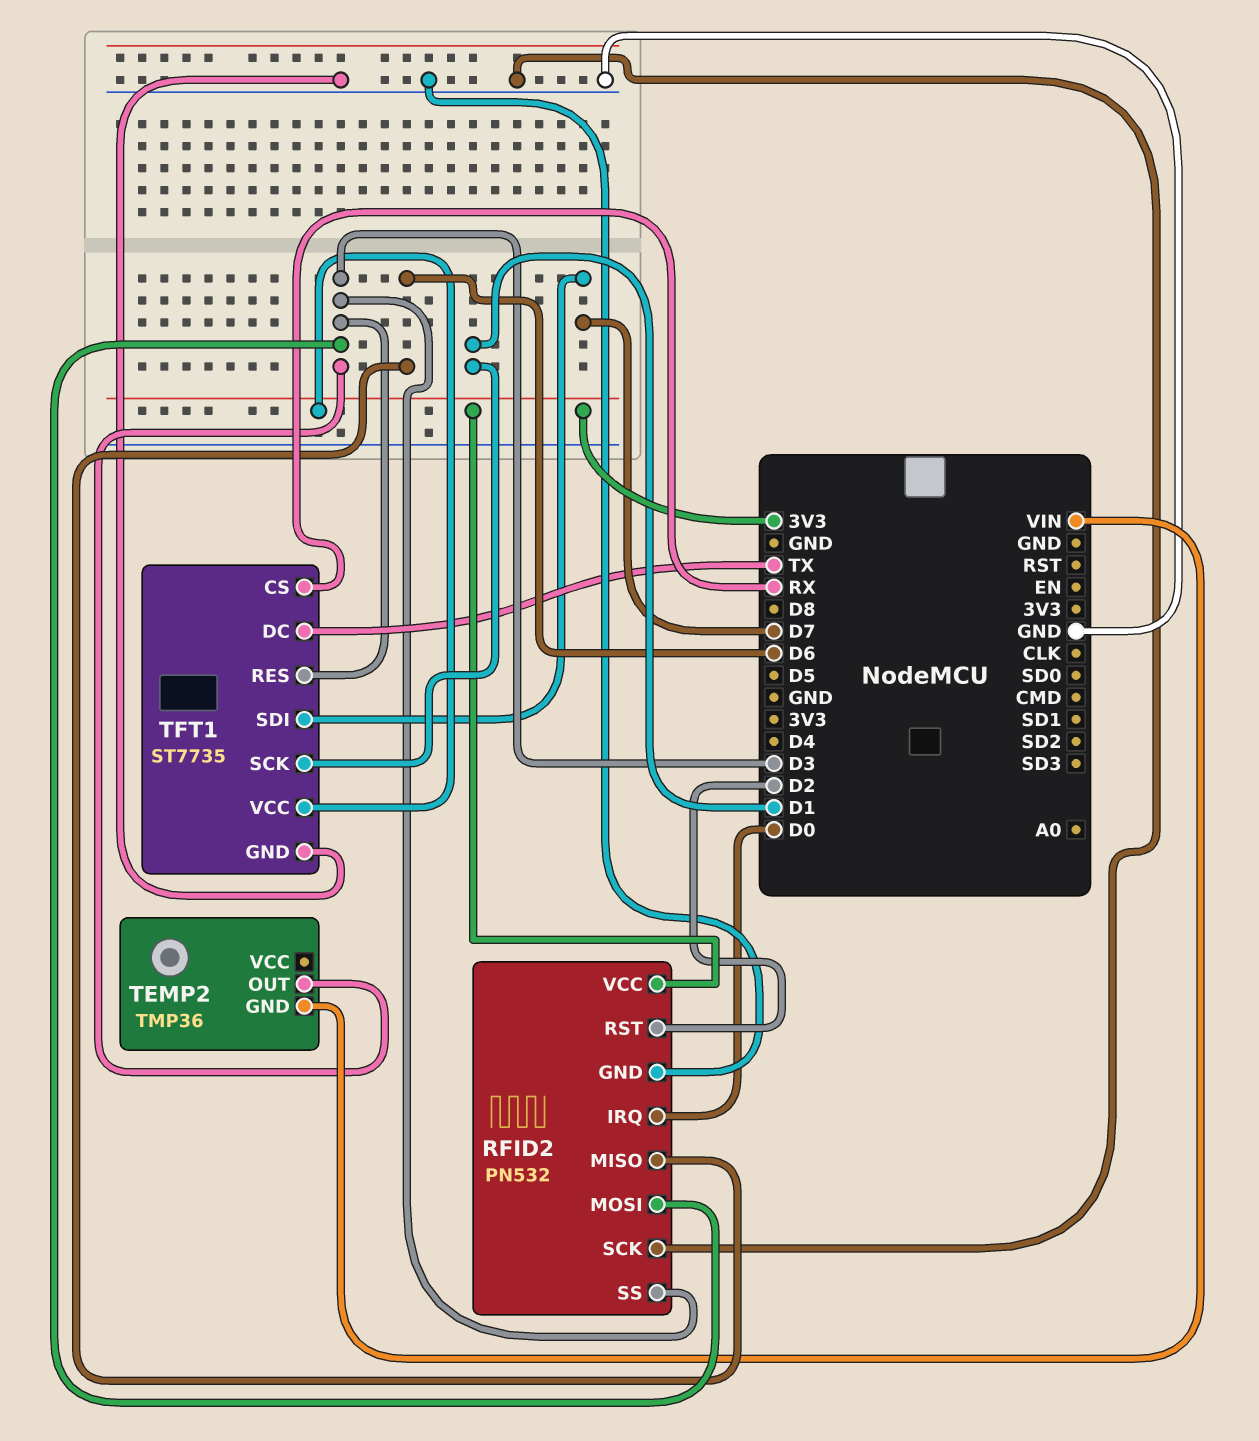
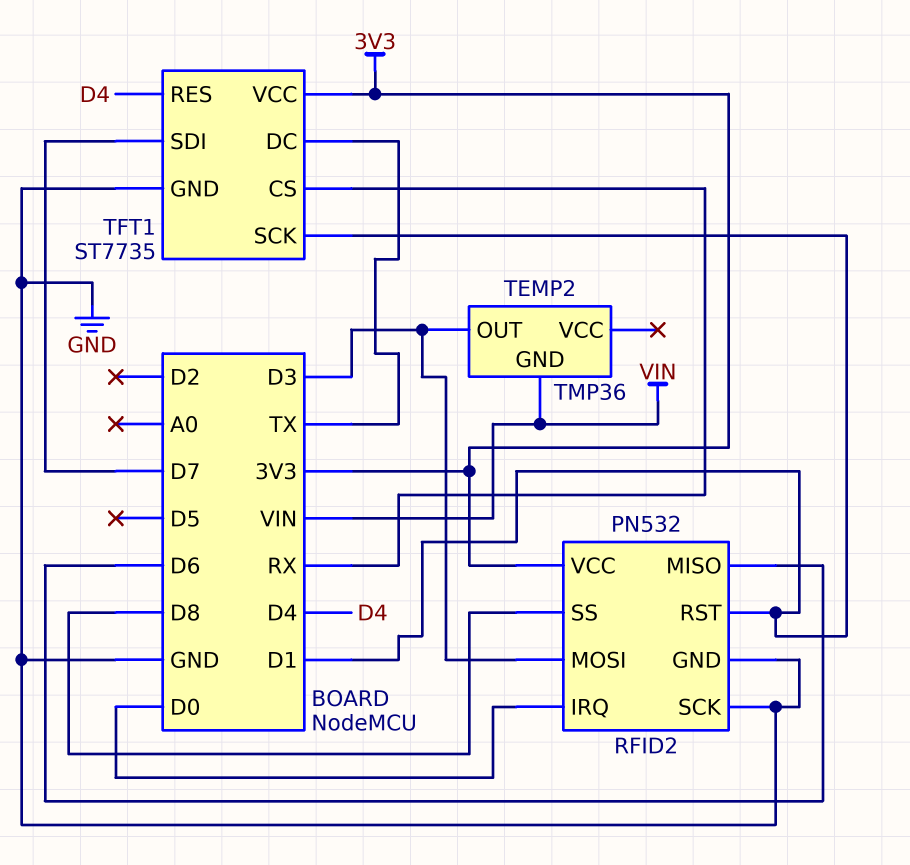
RFID2 pin RST: D2 -> D1
RFID2 pin SS: D3 -> D8
TFT1 pin RES: D3 -> D4

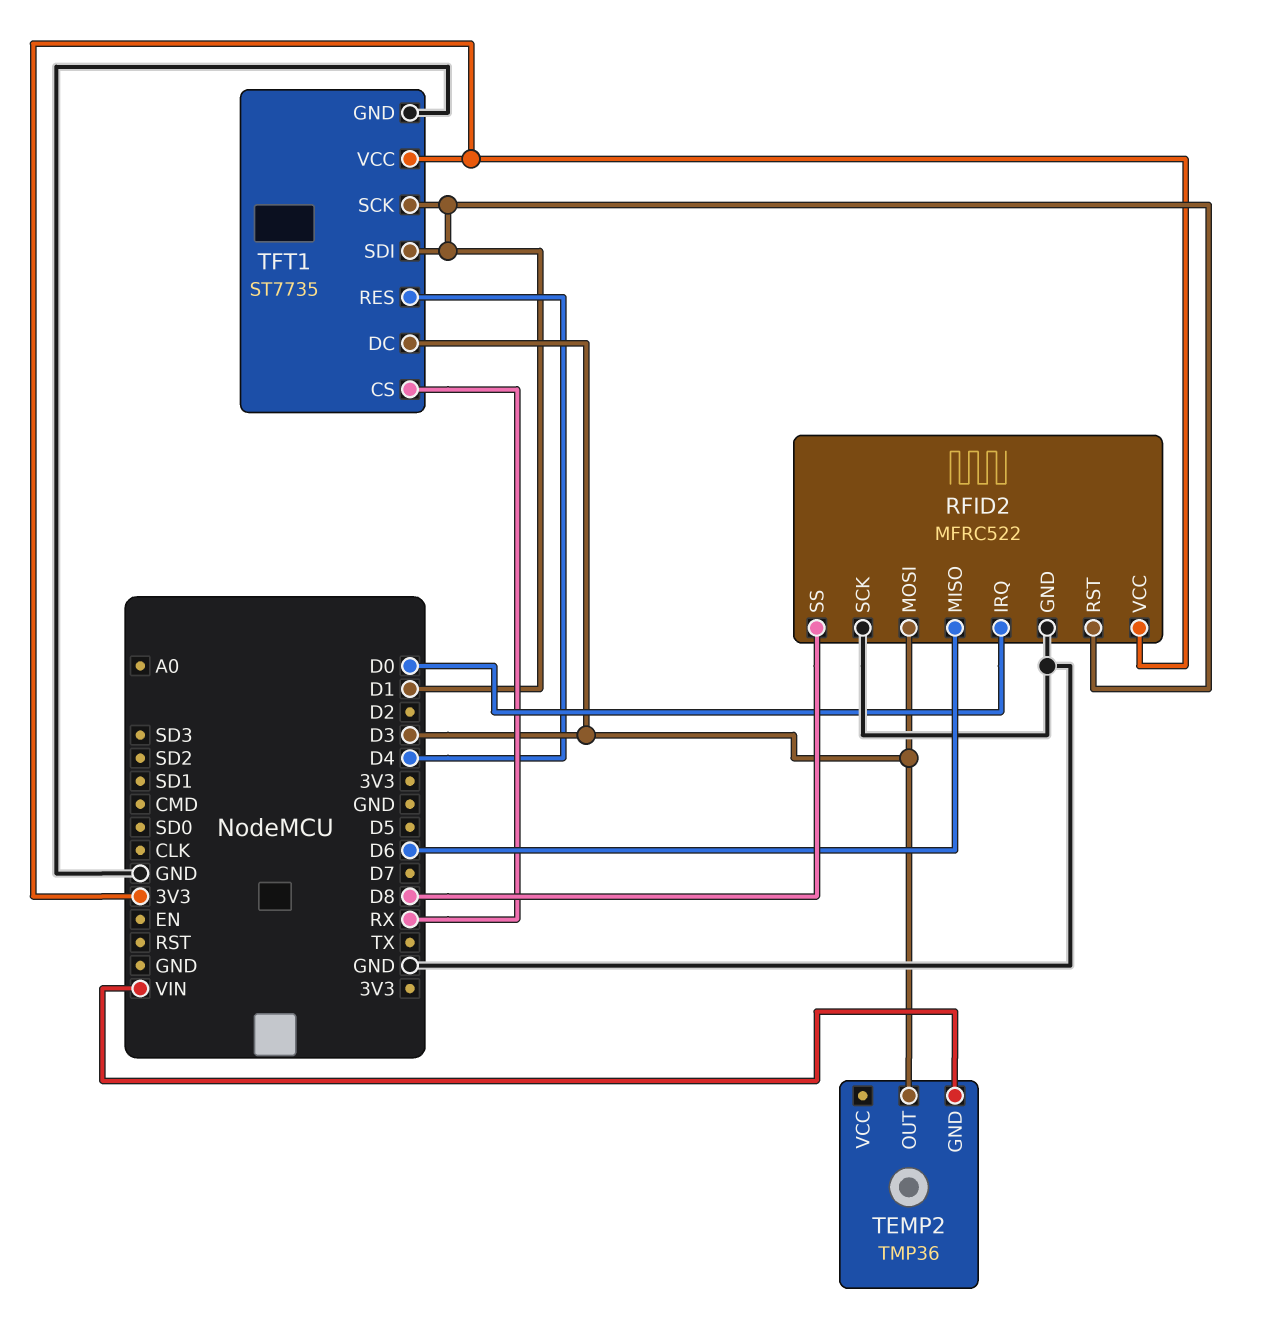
RFID2: PN532 -> MFRC522
TFT1 pin DC: TX -> D3
TFT1 pin SDI: D7 -> D1

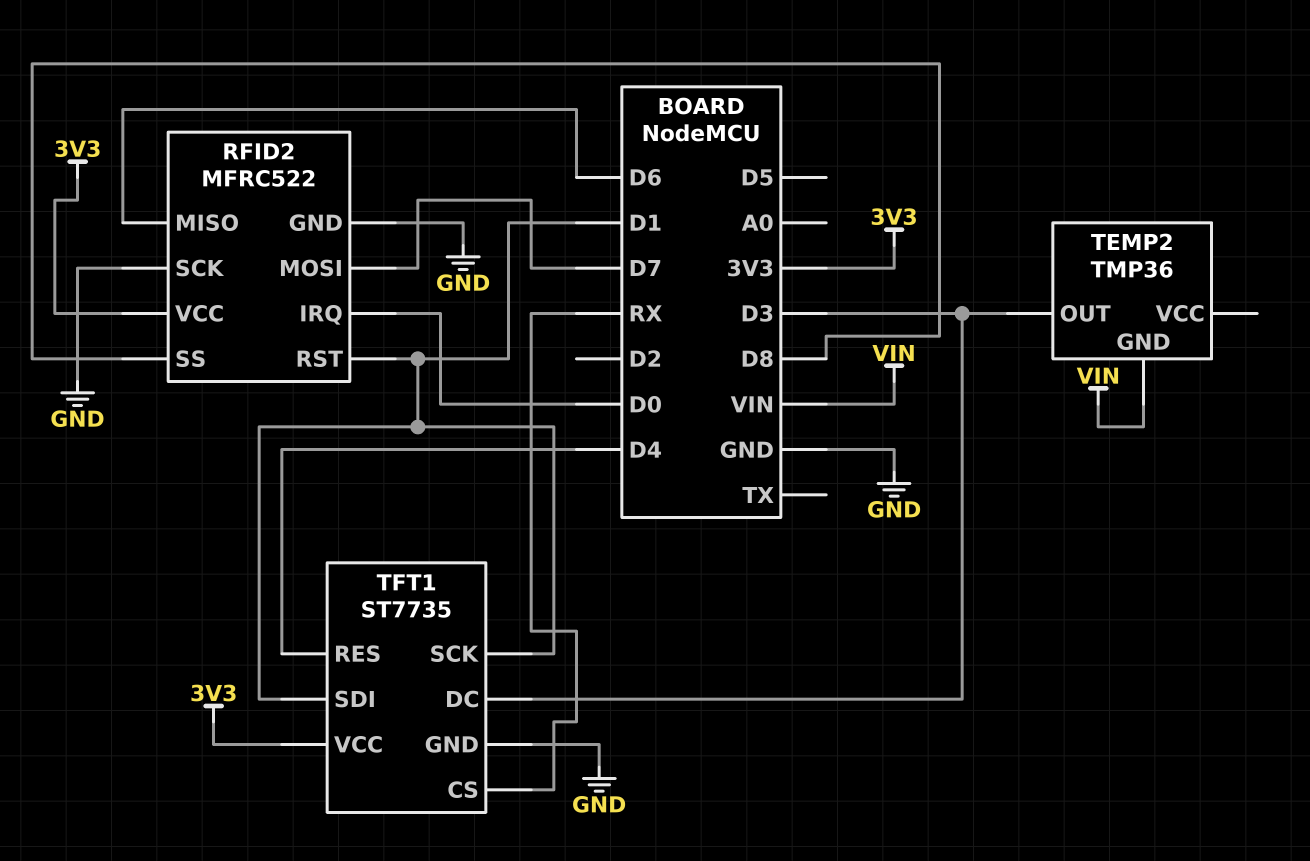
RFID2 pin MOSI: D3 -> D7

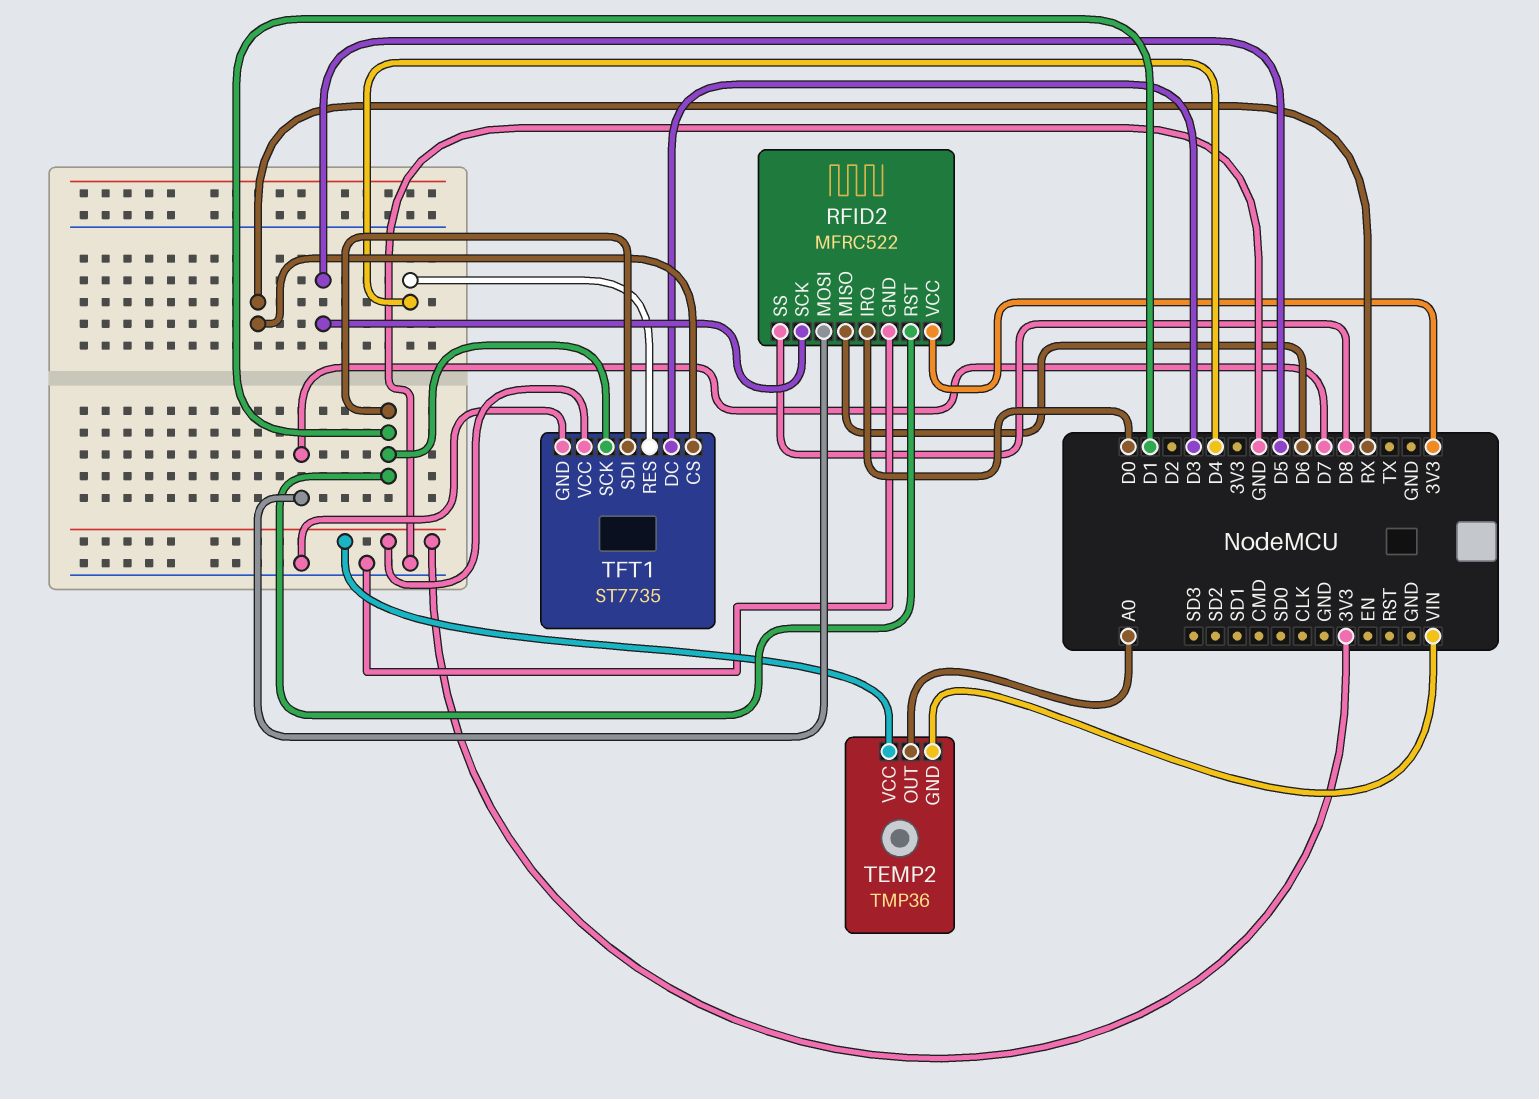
RFID2 pin SCK: GND -> D5
TEMP2 pin OUT: D3 -> A0
TEMP2 pin VCC: none -> 3V3

